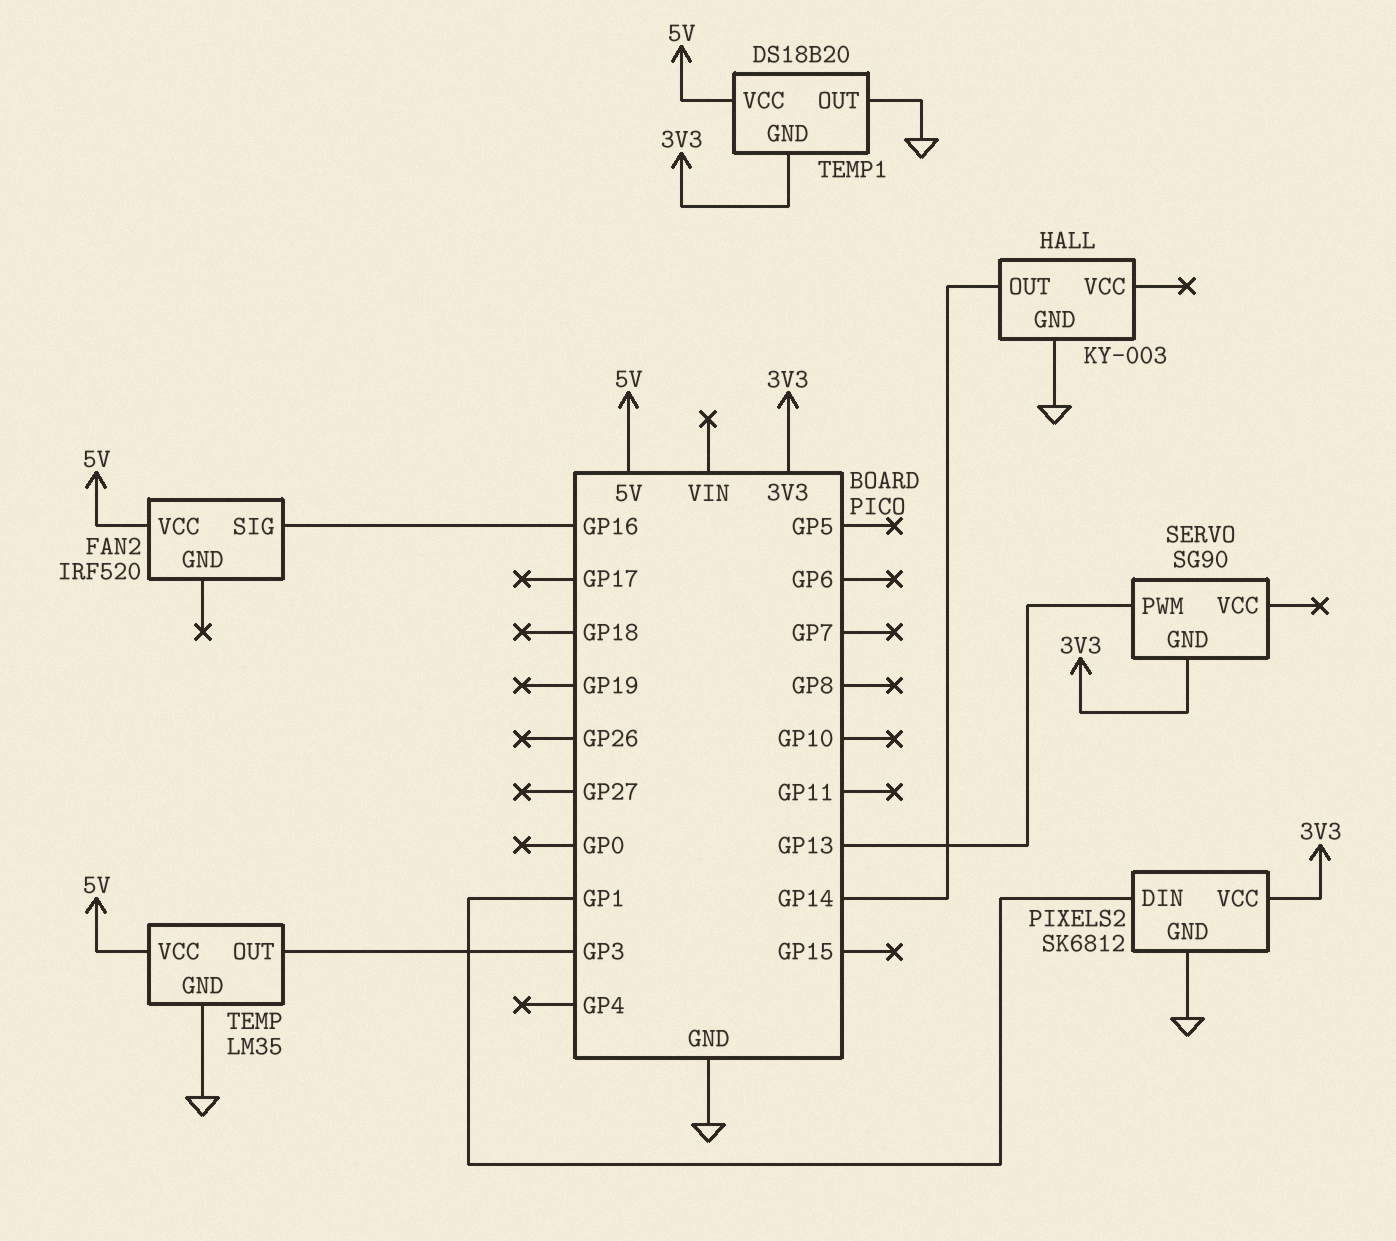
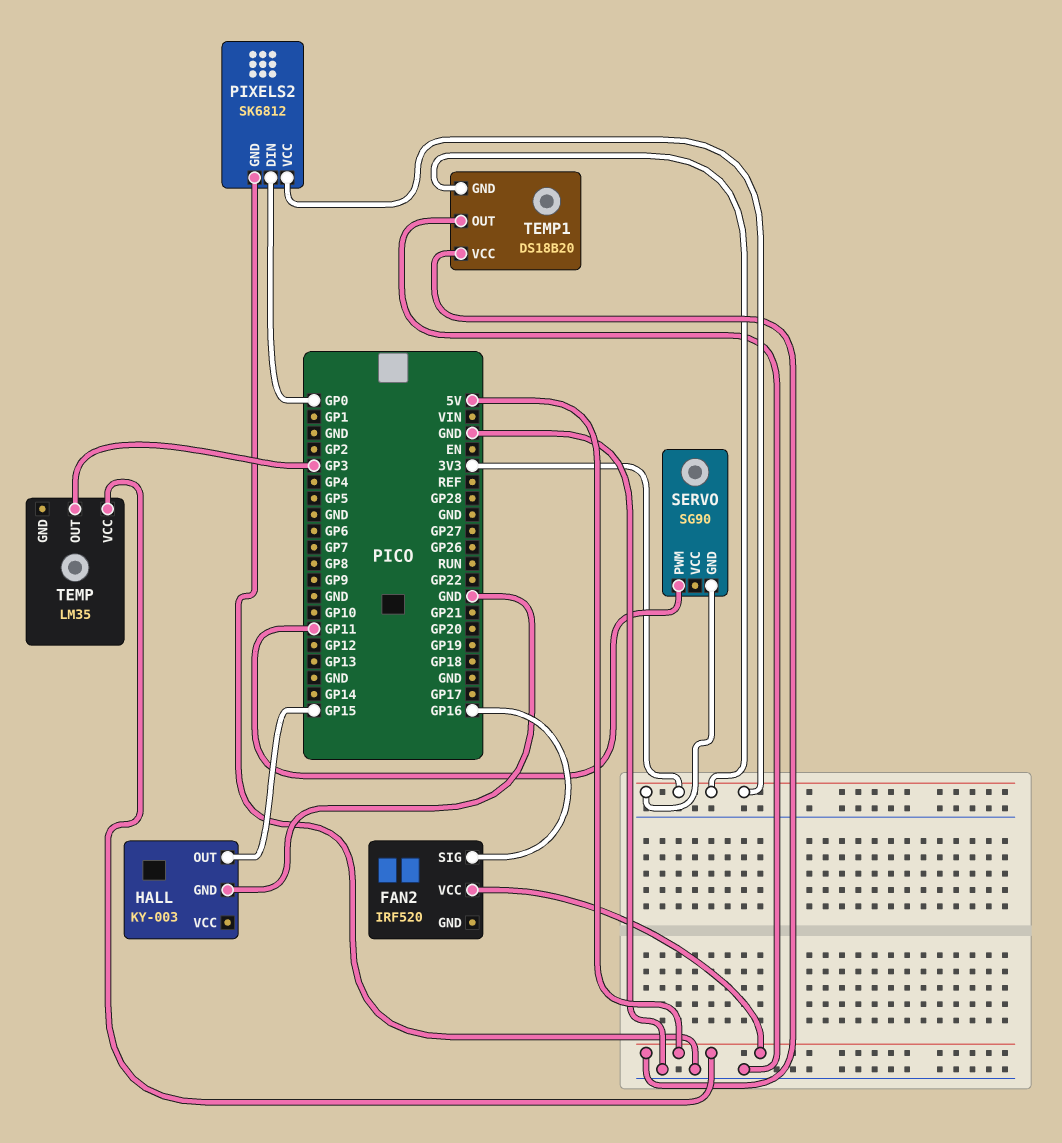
HALL pin OUT: GP14 -> GP15
PIXELS2 pin DIN: GP1 -> GP0
SERVO pin PWM: GP13 -> GP11
TEMP pin GND: GND -> none

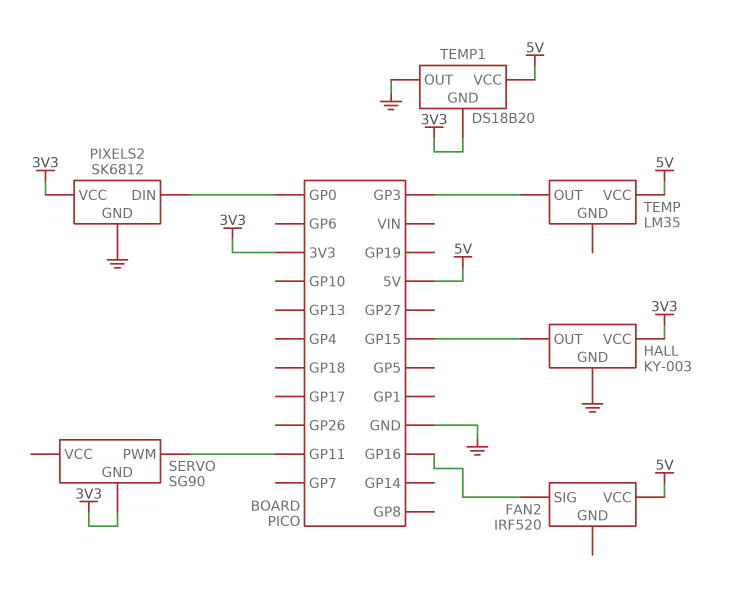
HALL pin VCC: none -> 3V3

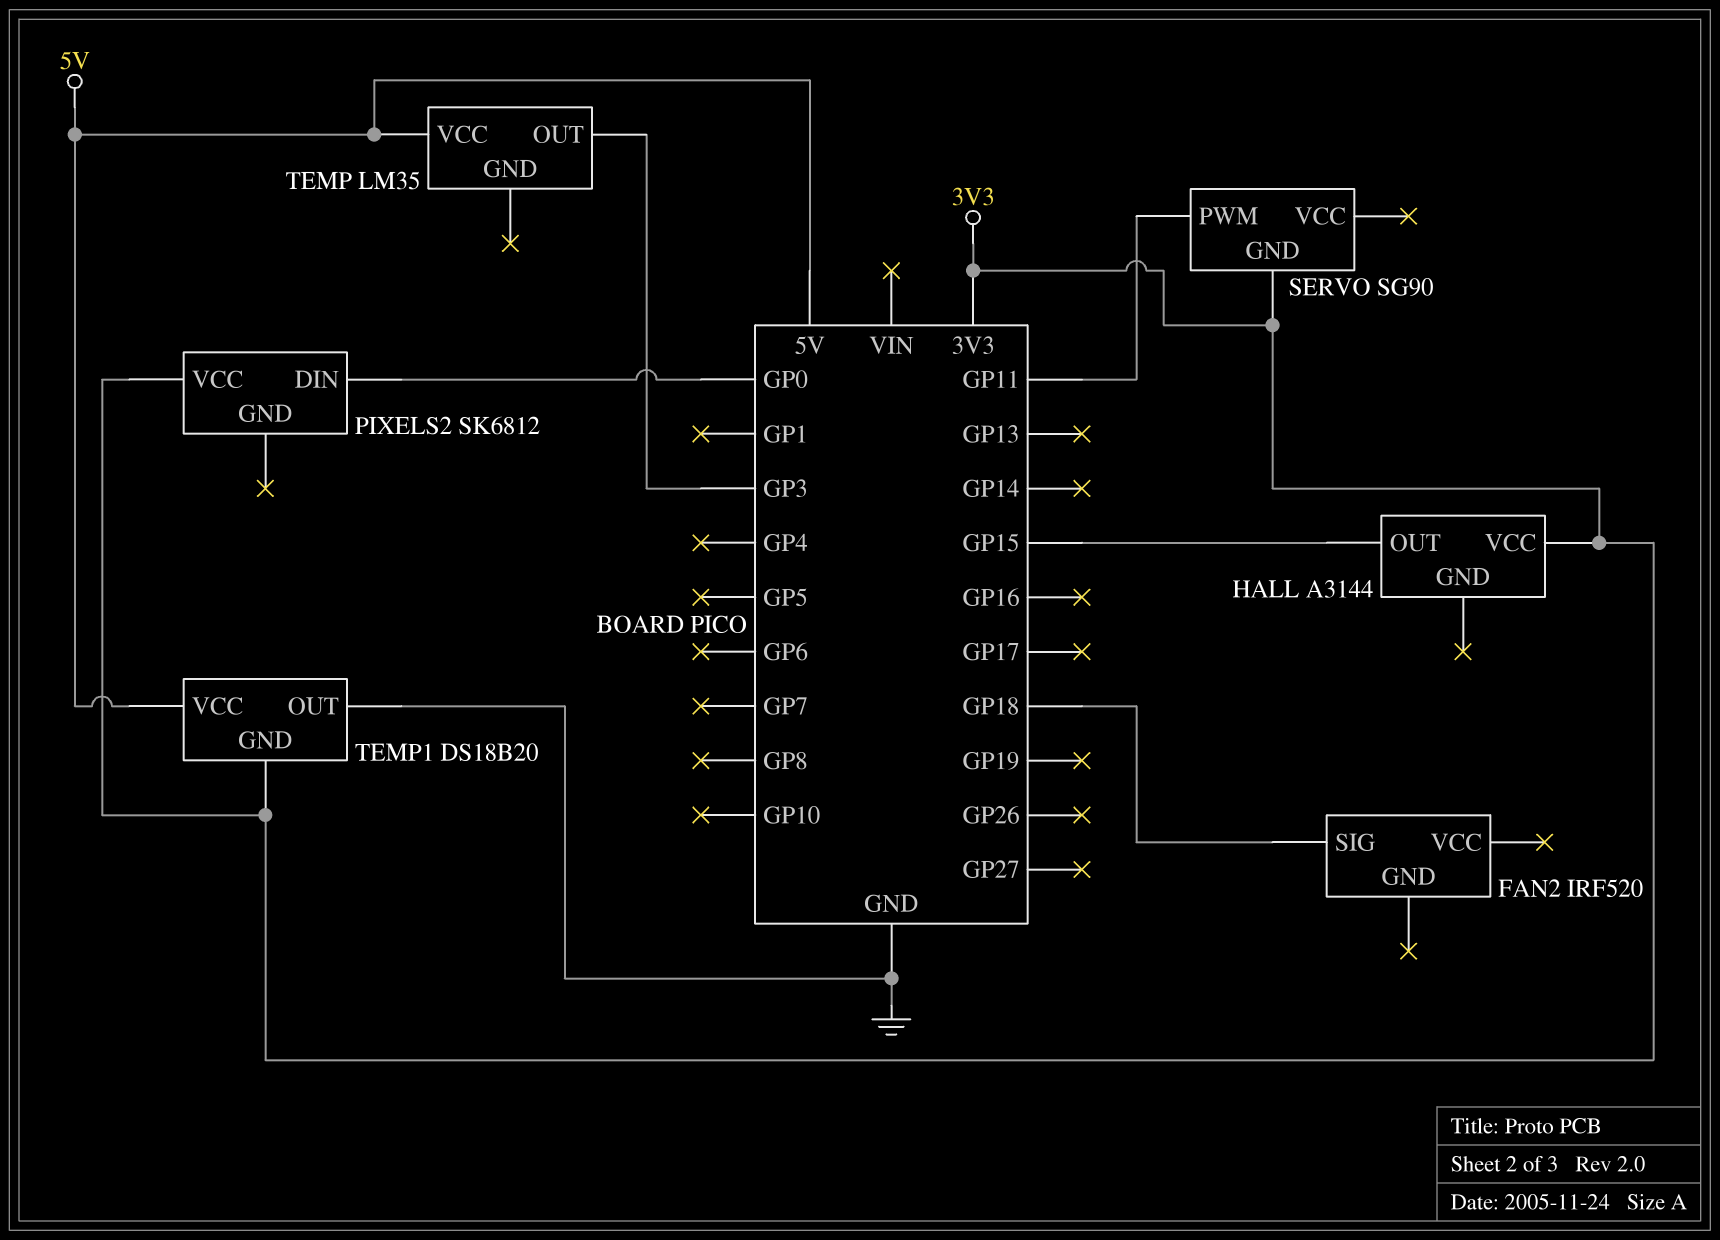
FAN2 pin SIG: GP16 -> GP18
FAN2 pin VCC: 5V -> none
HALL: KY-003 -> A3144
HALL pin GND: GND -> none
PIXELS2 pin GND: GND -> none

